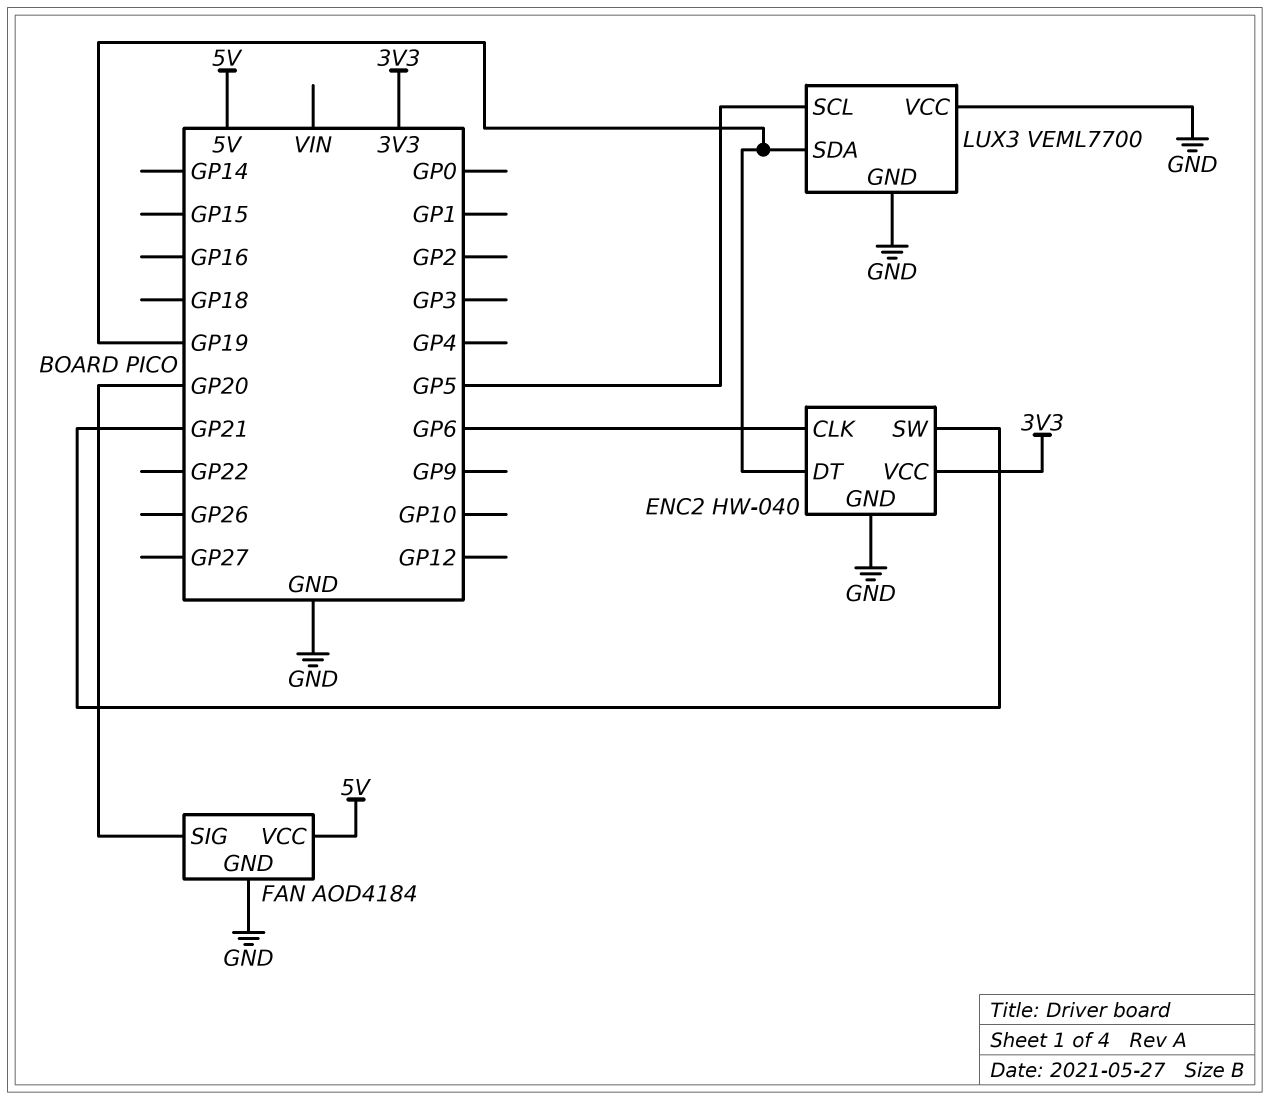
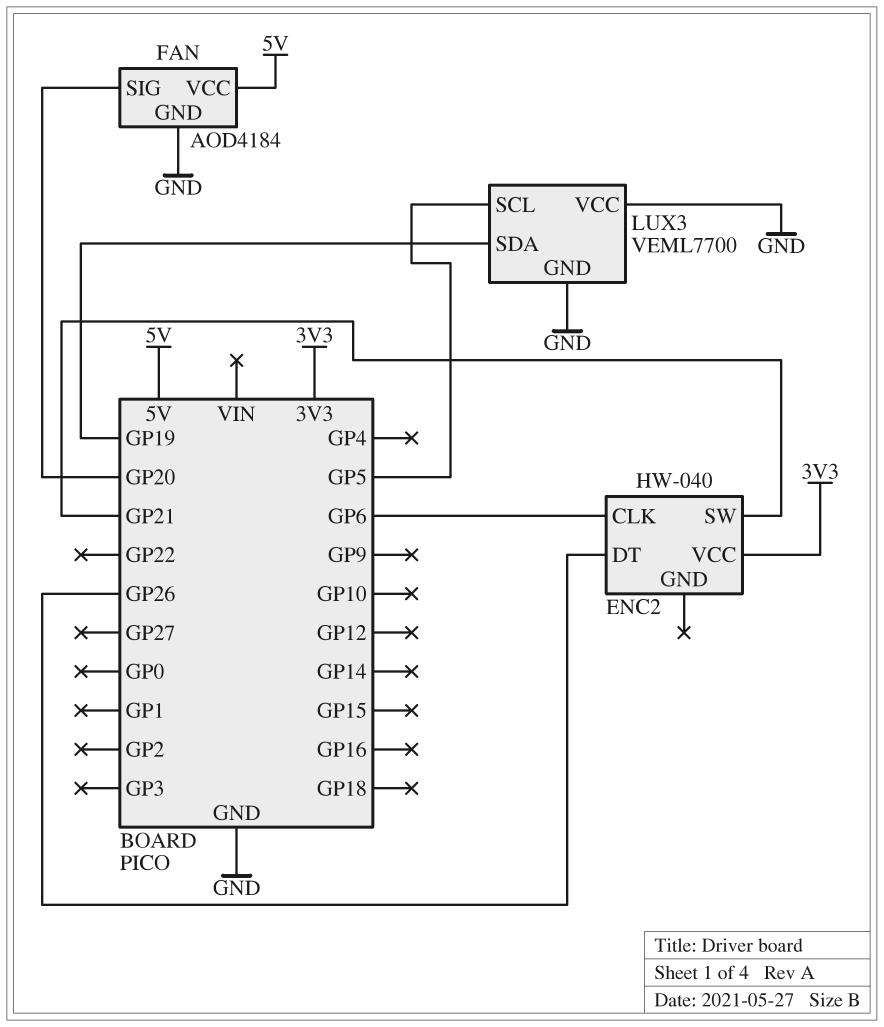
ENC2 pin DT: GP19 -> GP26
ENC2 pin GND: GND -> none

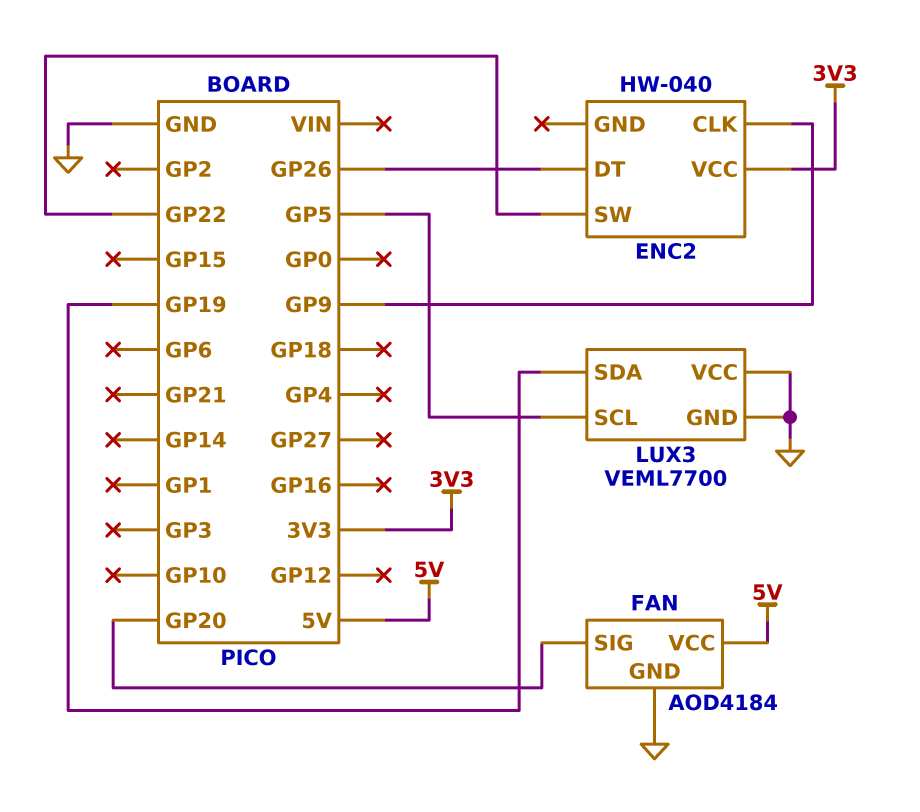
ENC2 pin CLK: GP6 -> GP9
ENC2 pin SW: GP21 -> GP22

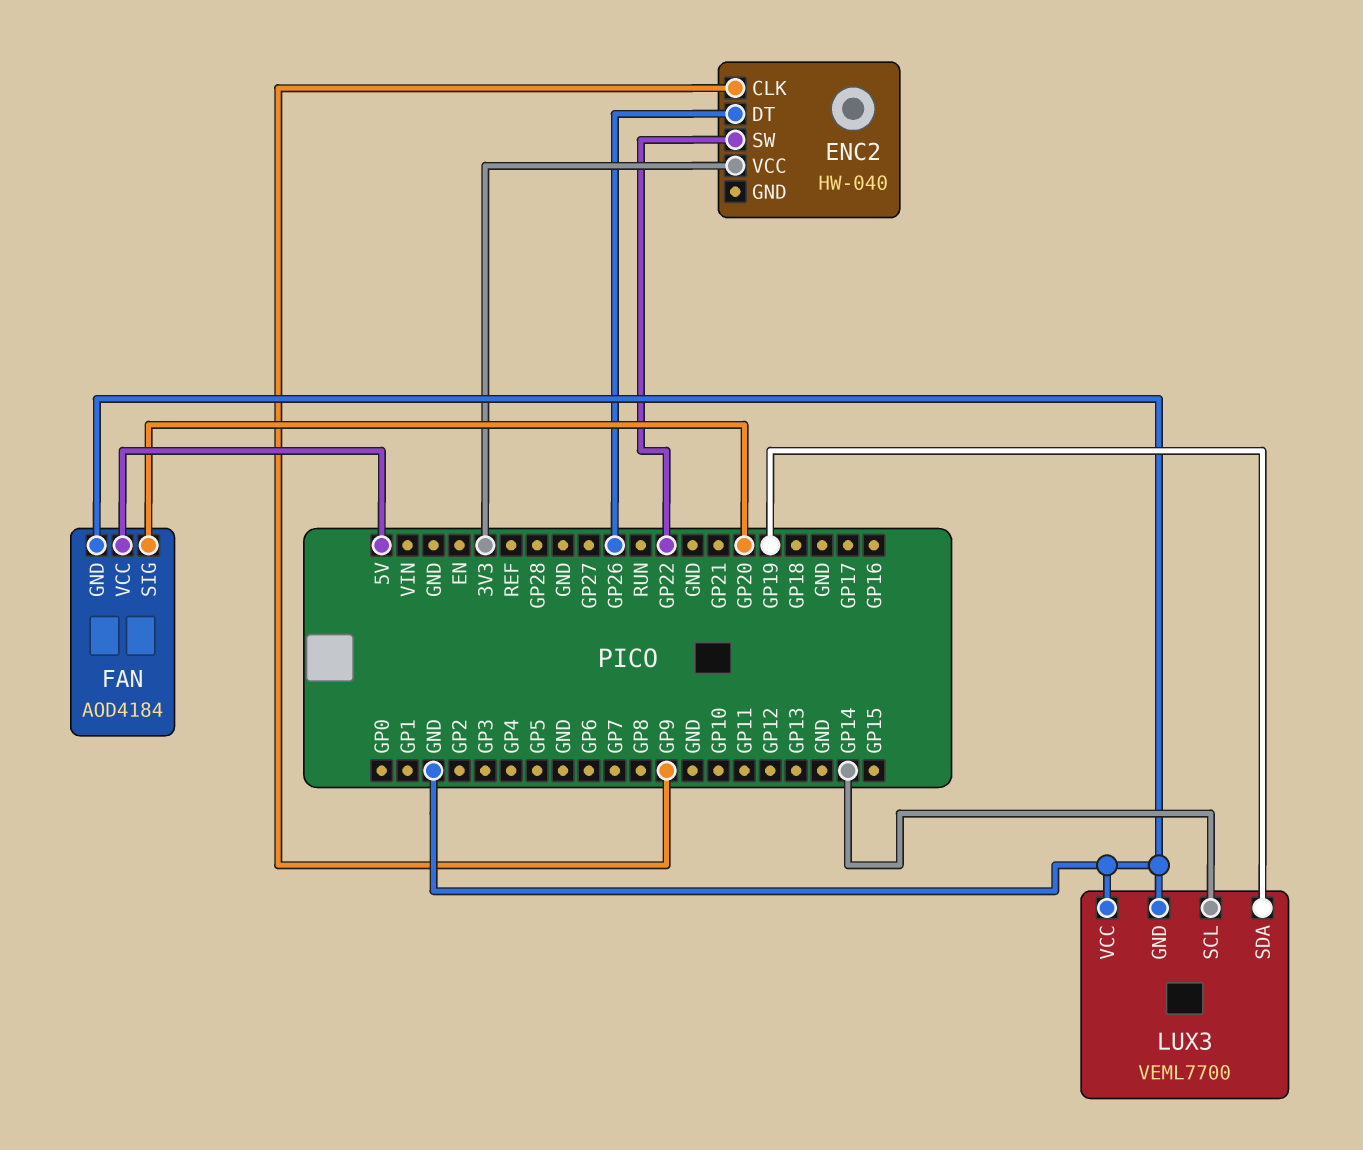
LUX3 pin SCL: GP5 -> GP14

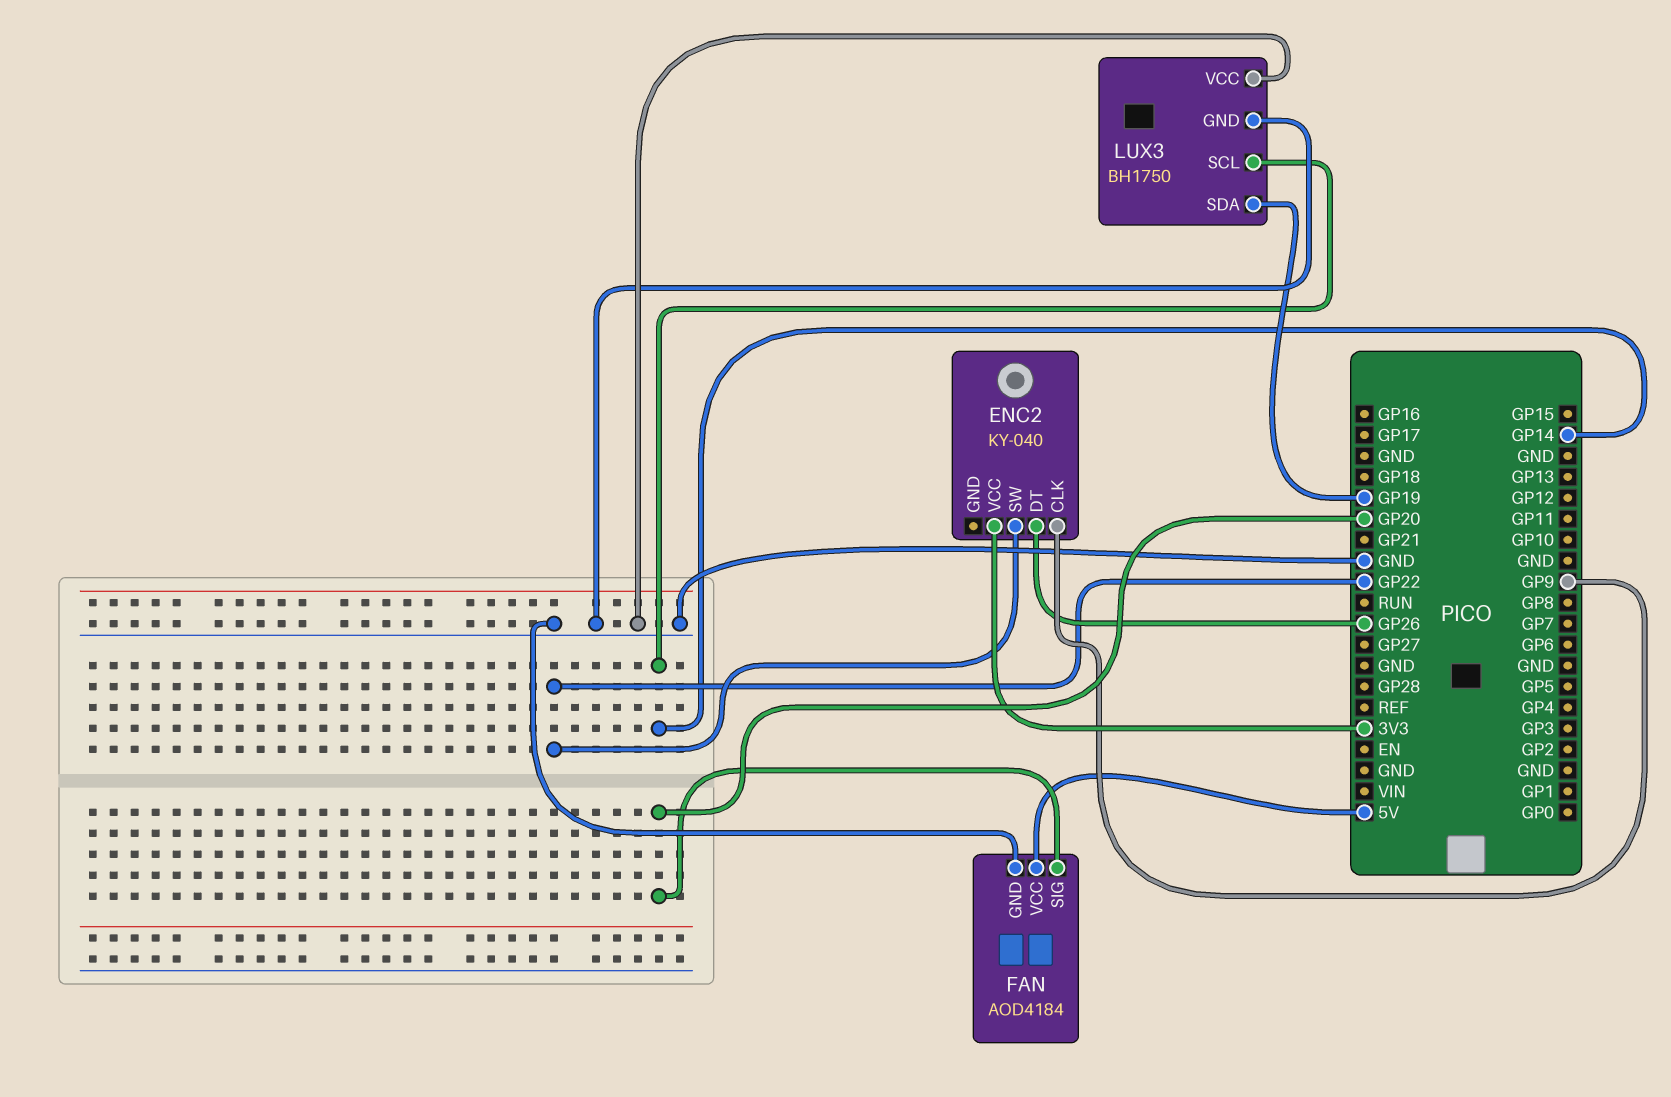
ENC2: HW-040 -> KY-040
LUX3: VEML7700 -> BH1750

